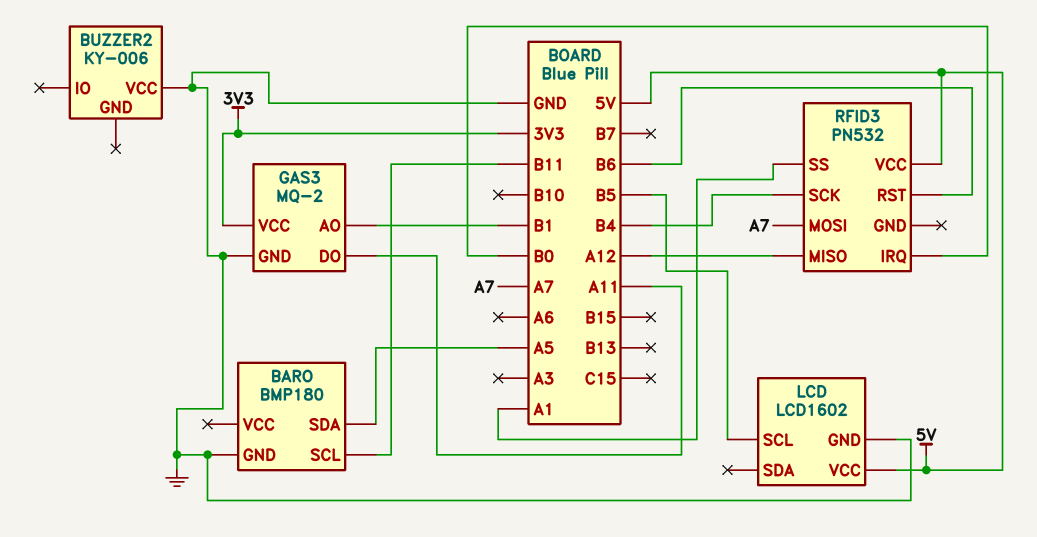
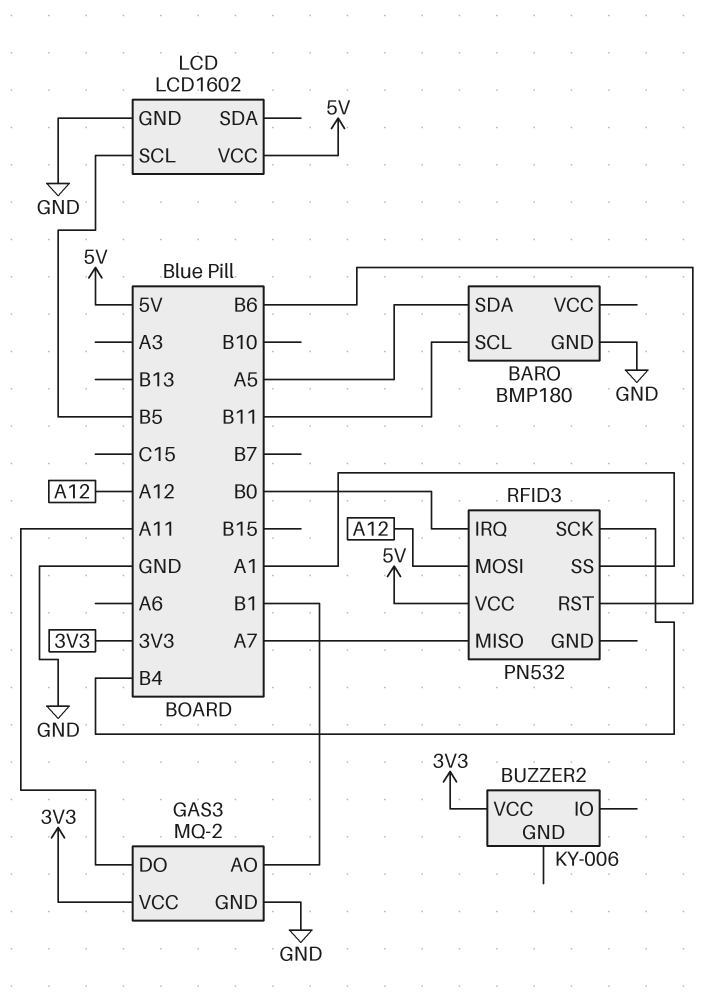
BUZZER2 pin VCC: GND -> 3V3
RFID3 pin MISO: A12 -> A7
RFID3 pin MOSI: A7 -> A12

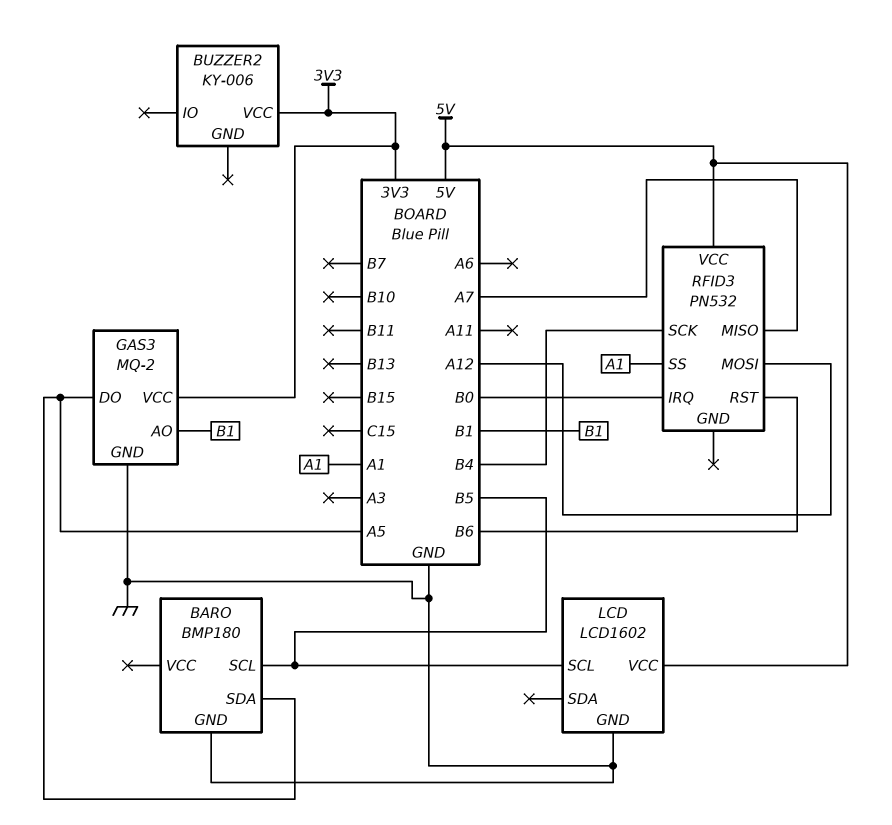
BARO pin SCL: B11 -> B5
GAS3 pin DO: A11 -> A5

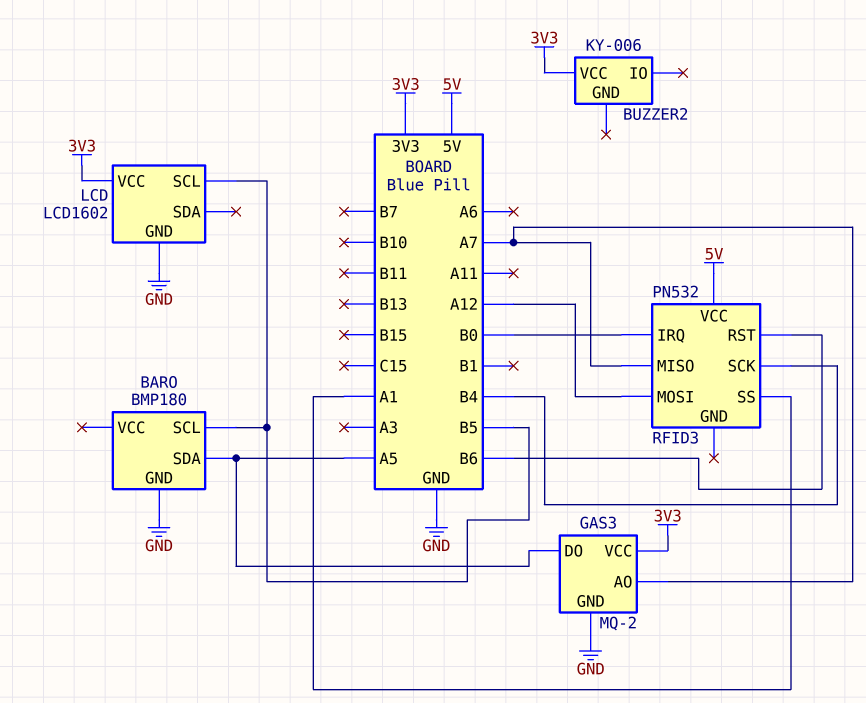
GAS3 pin AO: B1 -> A7
LCD pin VCC: 5V -> 3V3

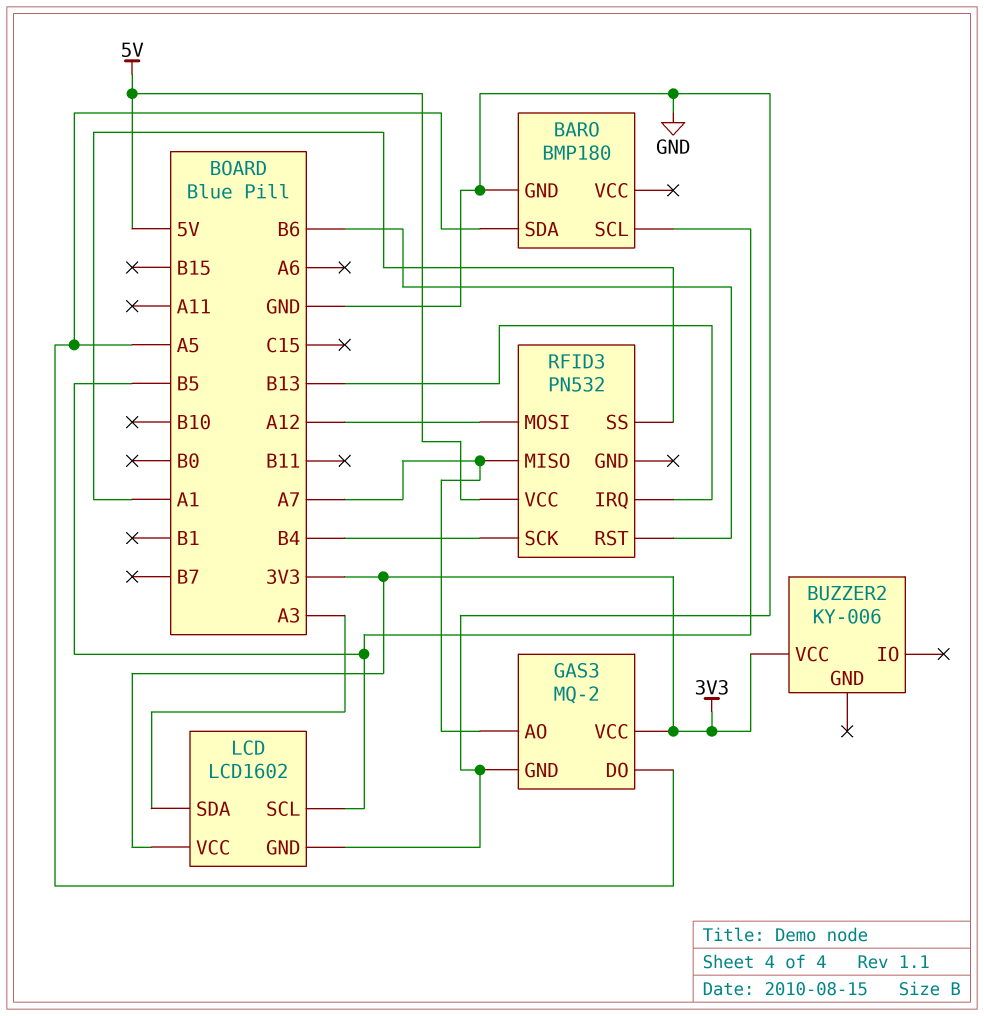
LCD pin SDA: none -> A3
RFID3 pin IRQ: B0 -> B13

